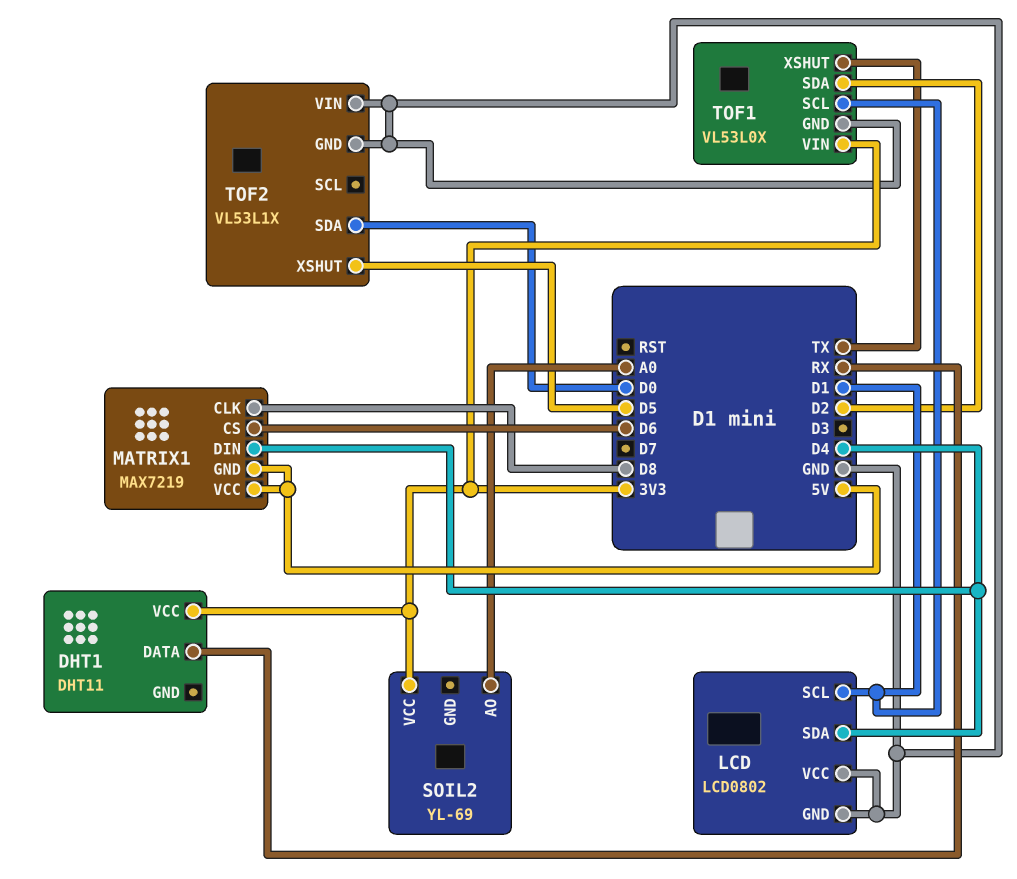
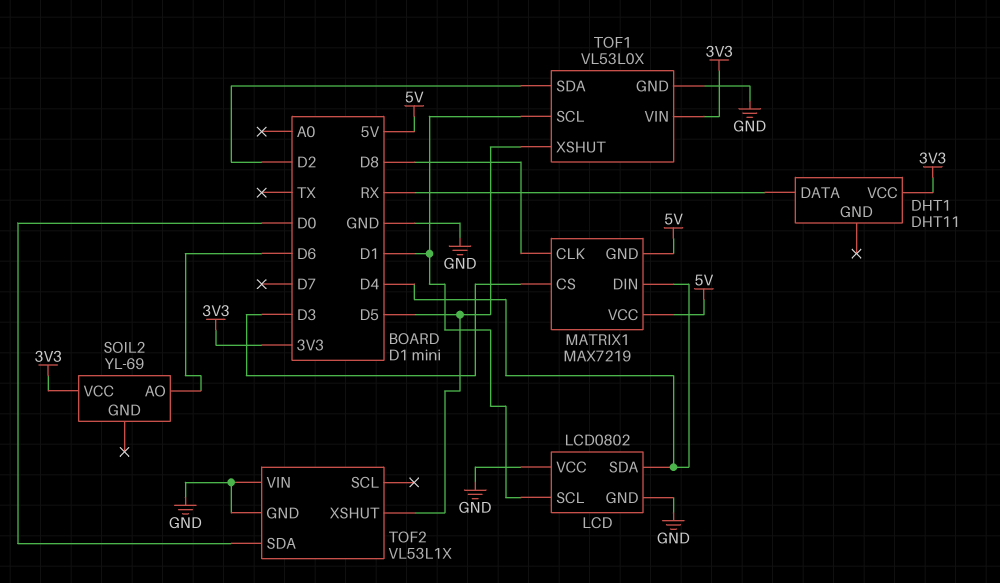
MATRIX1 pin CS: D6 -> D3
SOIL2 pin AO: A0 -> D6
TOF1 pin XSHUT: TX -> D5

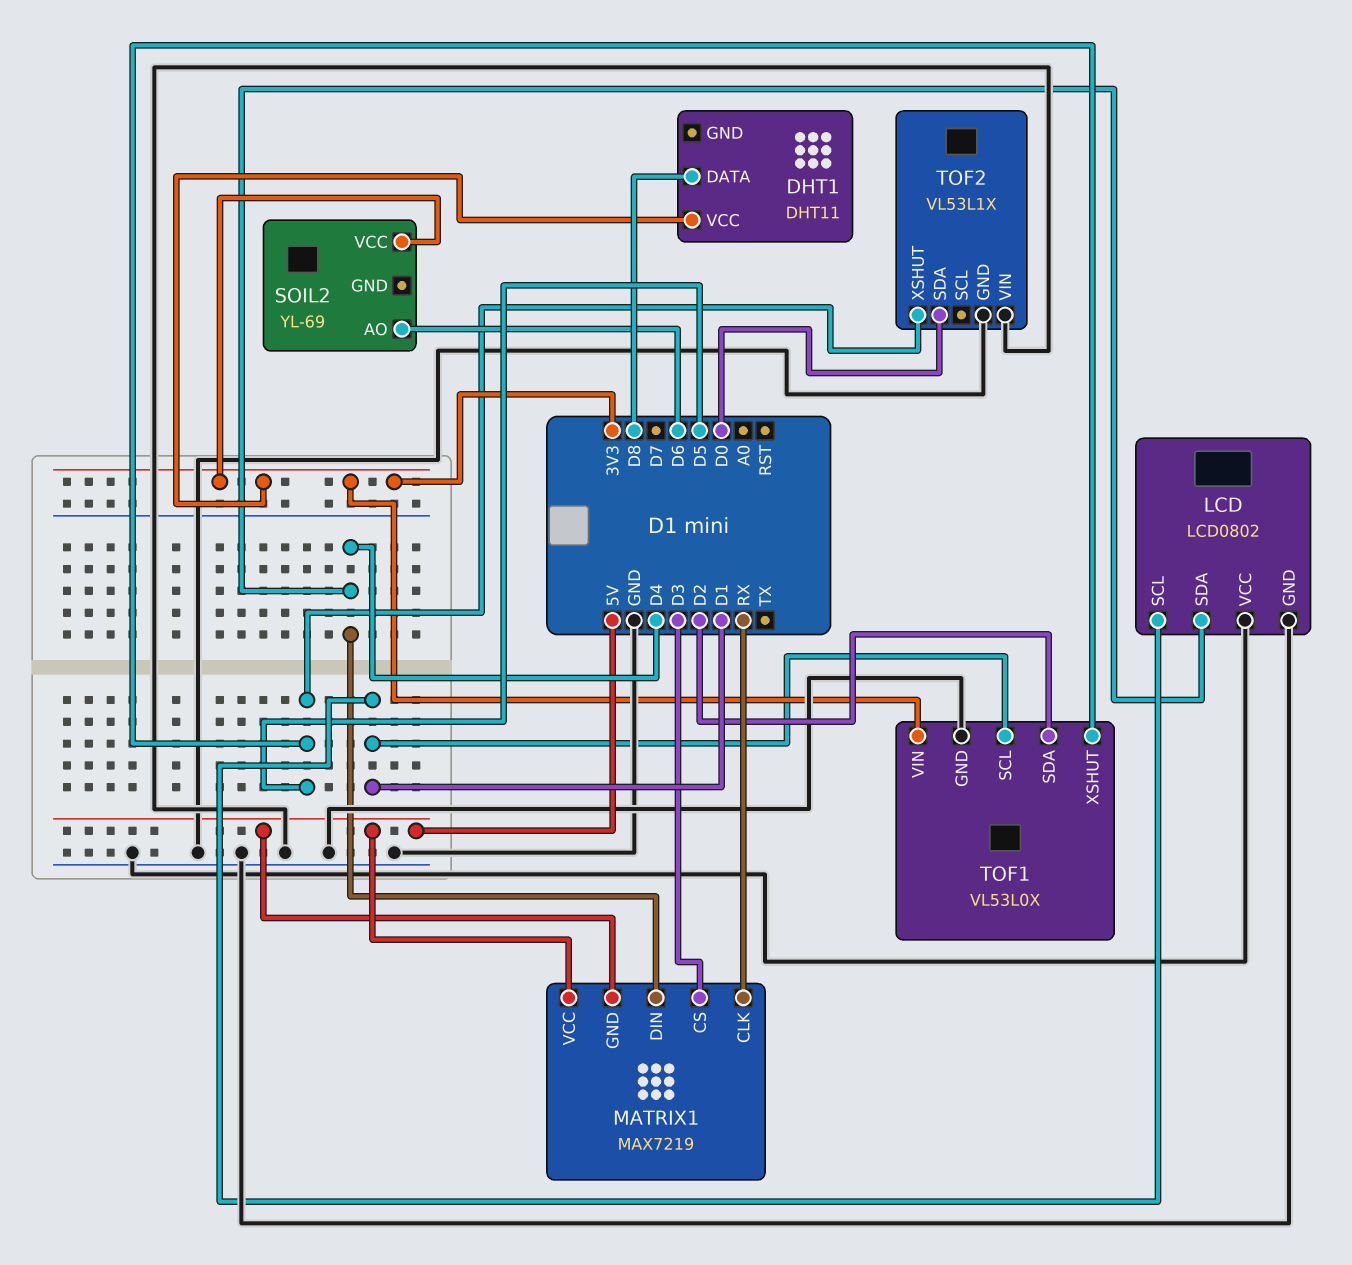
DHT1 pin DATA: RX -> D8
MATRIX1 pin CLK: D8 -> RX

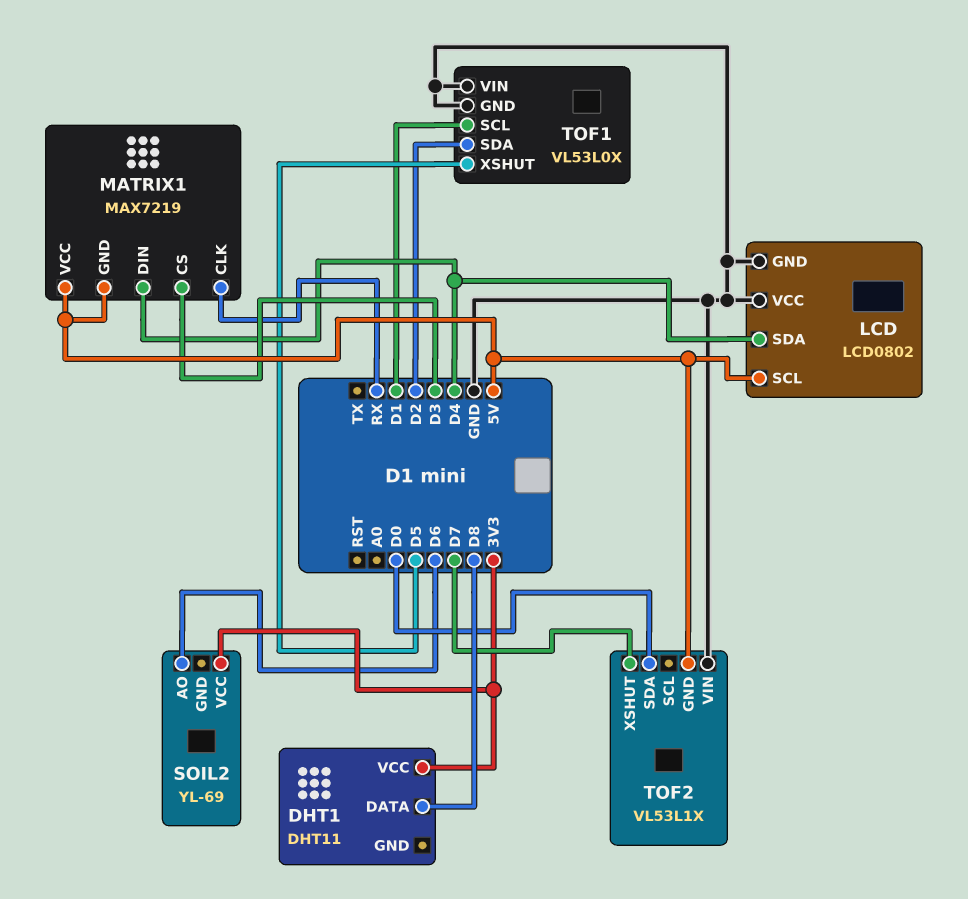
LCD pin SCL: D1 -> 5V
TOF1 pin VIN: 3V3 -> GND
TOF2 pin GND: GND -> 5V
TOF2 pin XSHUT: D5 -> D7

